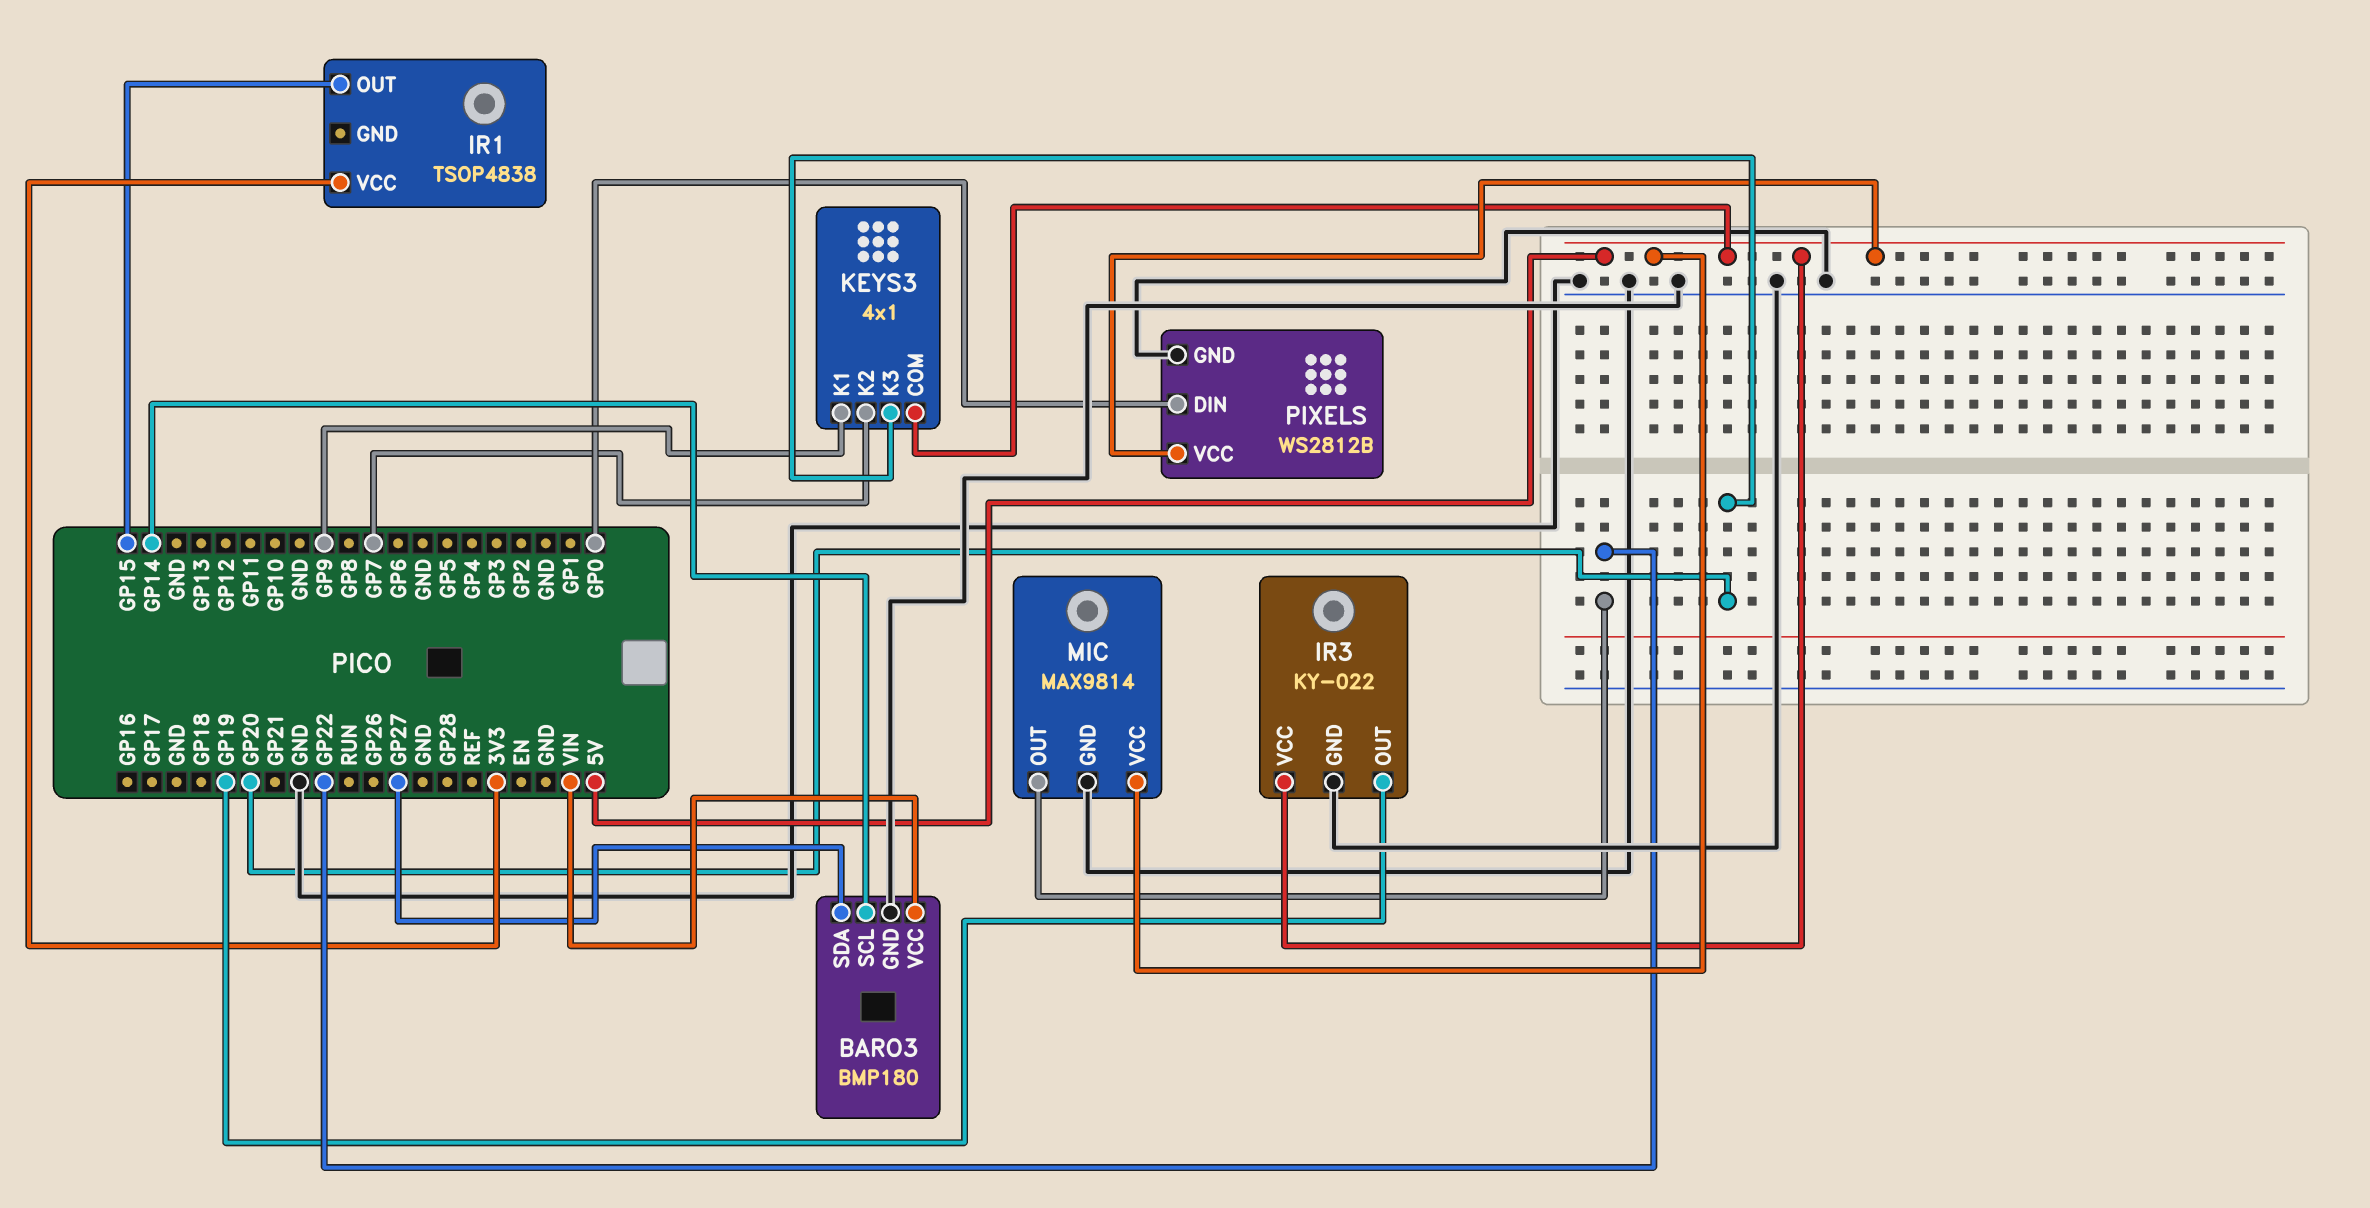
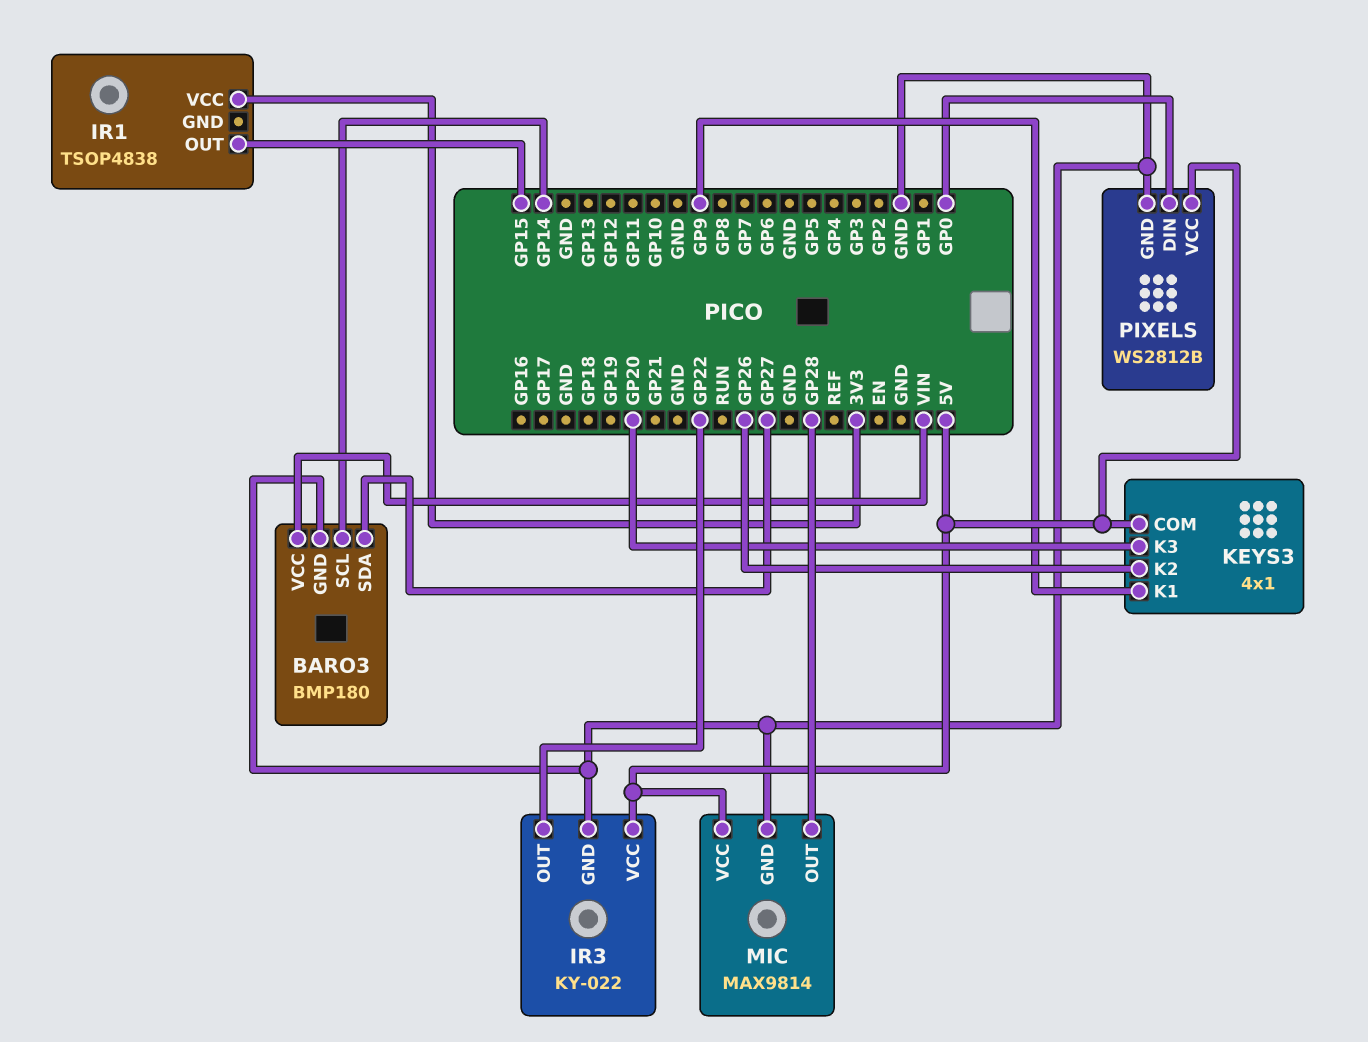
IR3 pin OUT: GP19 -> GP22
KEYS3 pin K2: GP7 -> GP26
MIC pin OUT: GP22 -> GP28

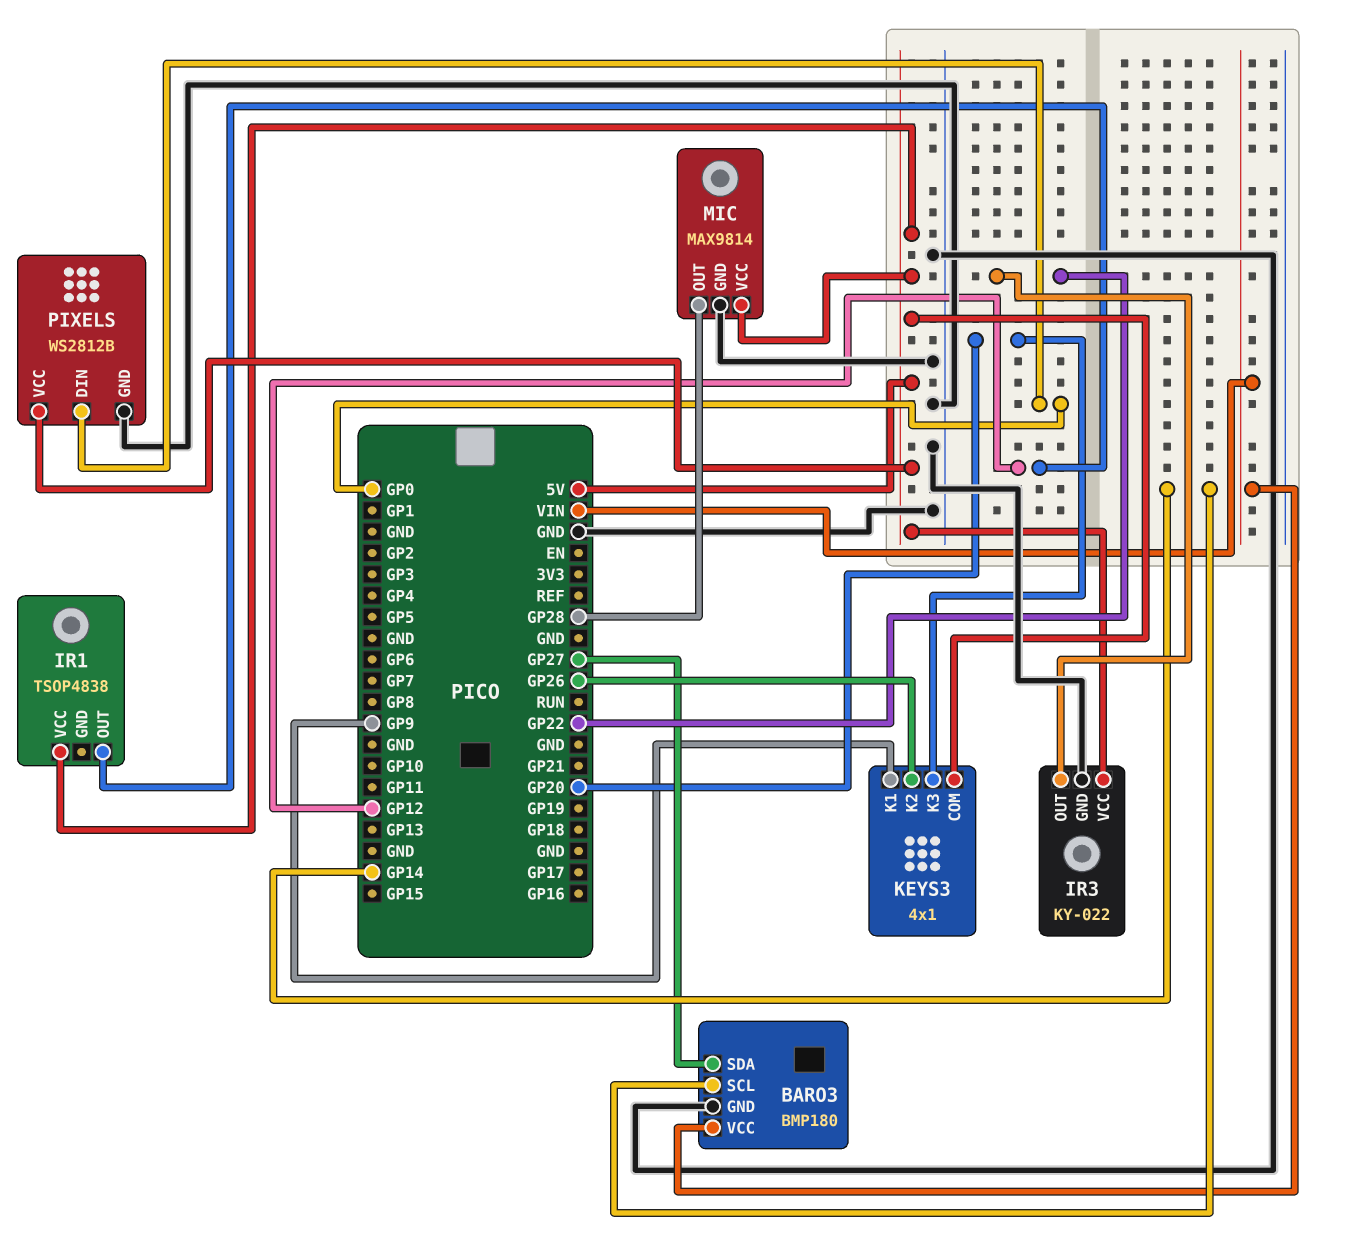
IR1 pin OUT: GP15 -> GP12
IR1 pin VCC: 3V3 -> 5V

